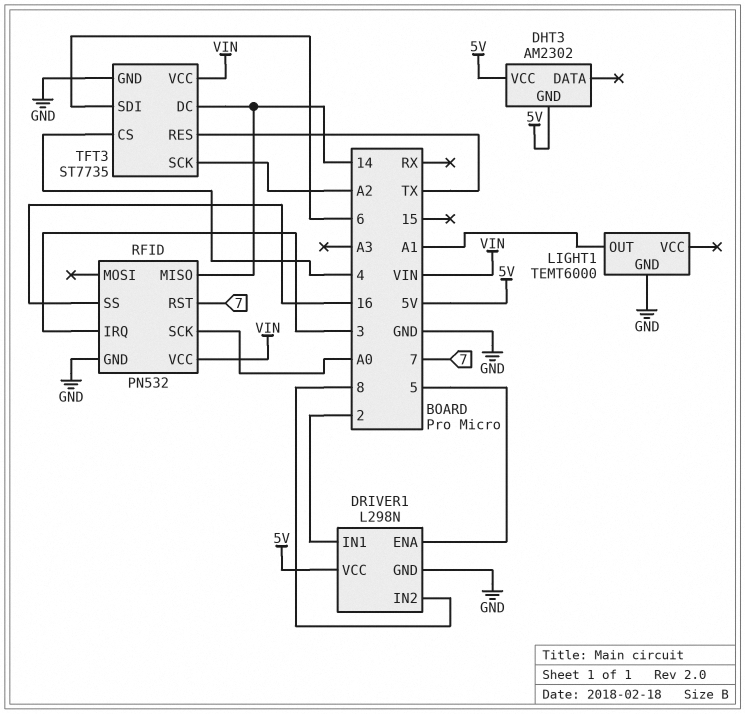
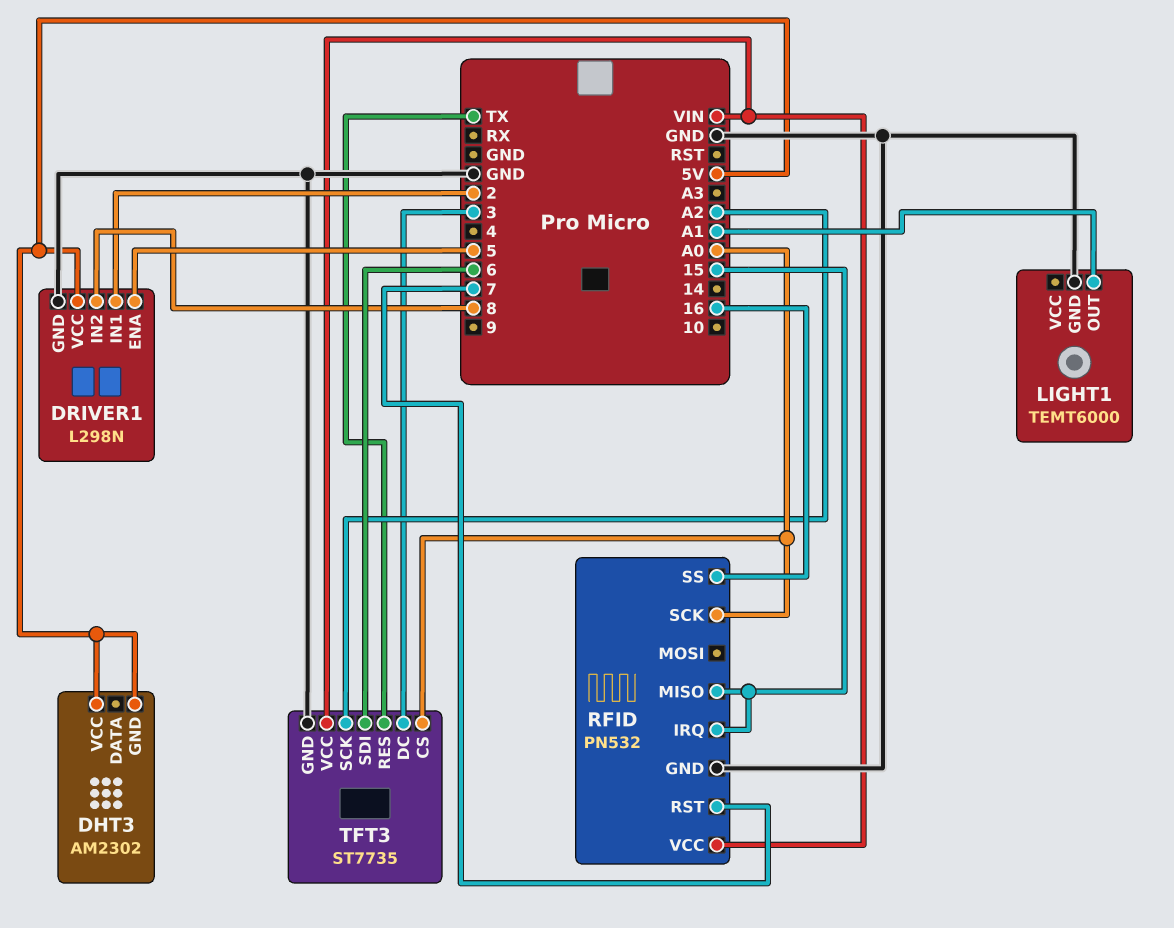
RFID pin IRQ: 3 -> 15
RFID pin MISO: 14 -> 15
TFT3 pin CS: 4 -> A0
TFT3 pin DC: 14 -> 3

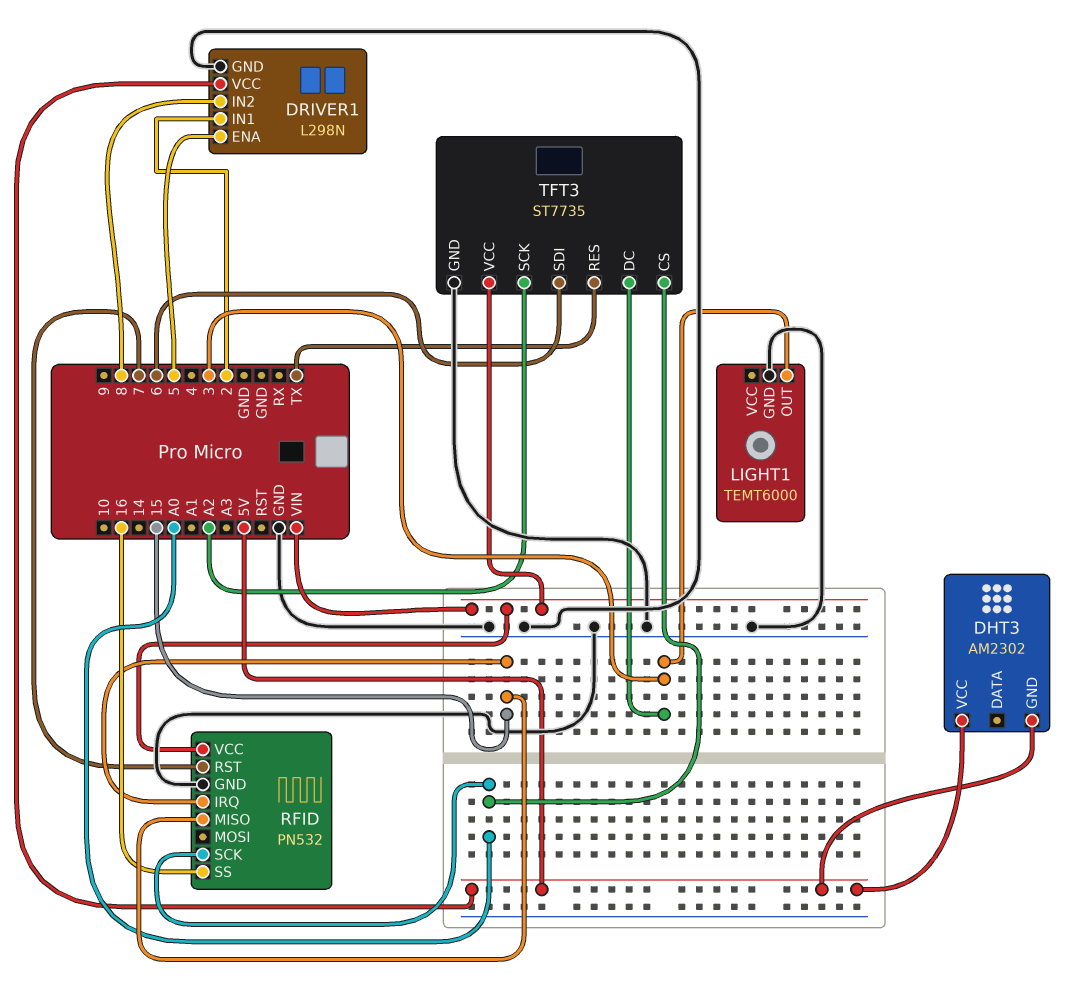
LIGHT1 pin OUT: A1 -> 3

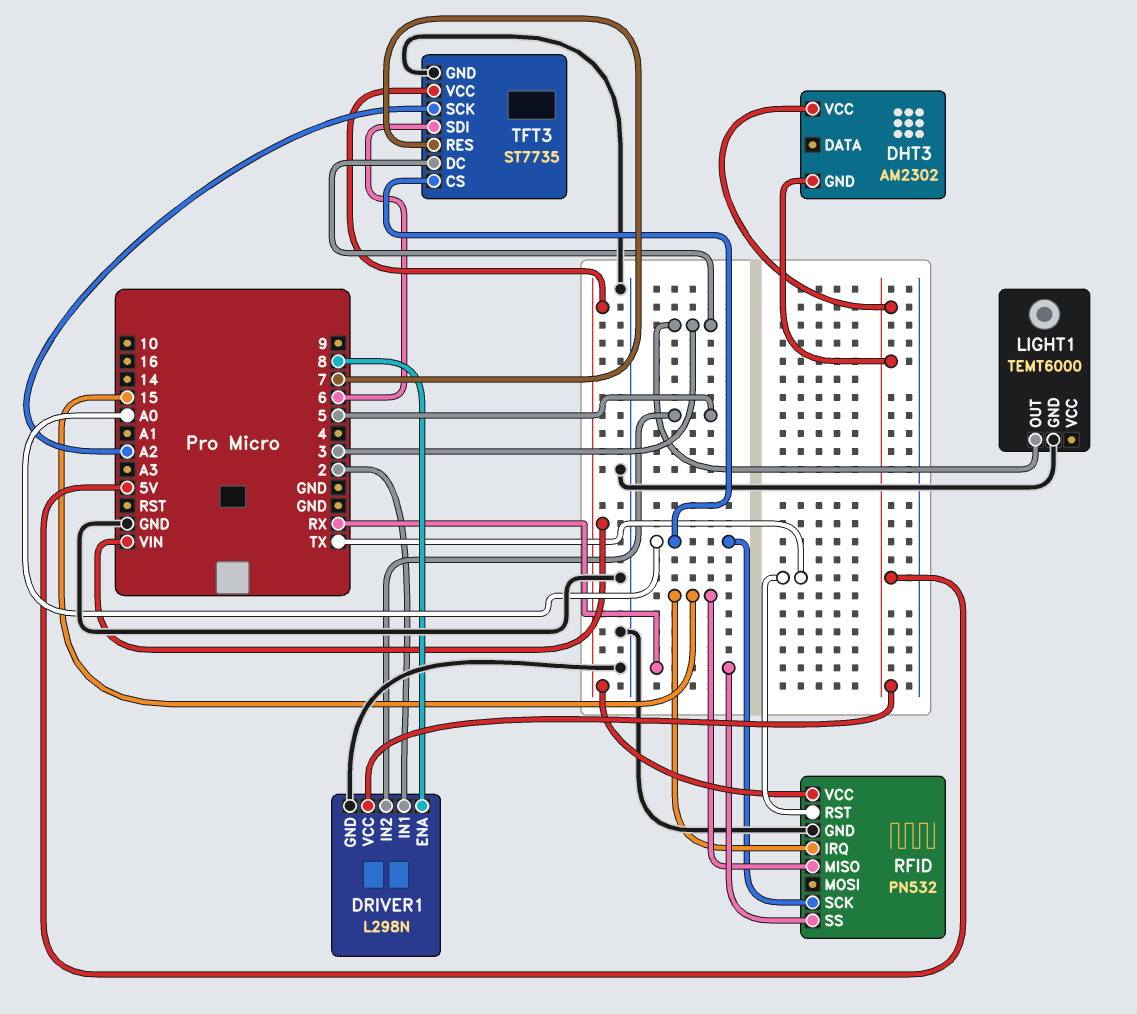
DRIVER1 pin ENA: 5 -> 8
DRIVER1 pin IN2: 8 -> 5
RFID pin RST: 7 -> TX
RFID pin SS: 16 -> RX
TFT3 pin RES: TX -> 7

